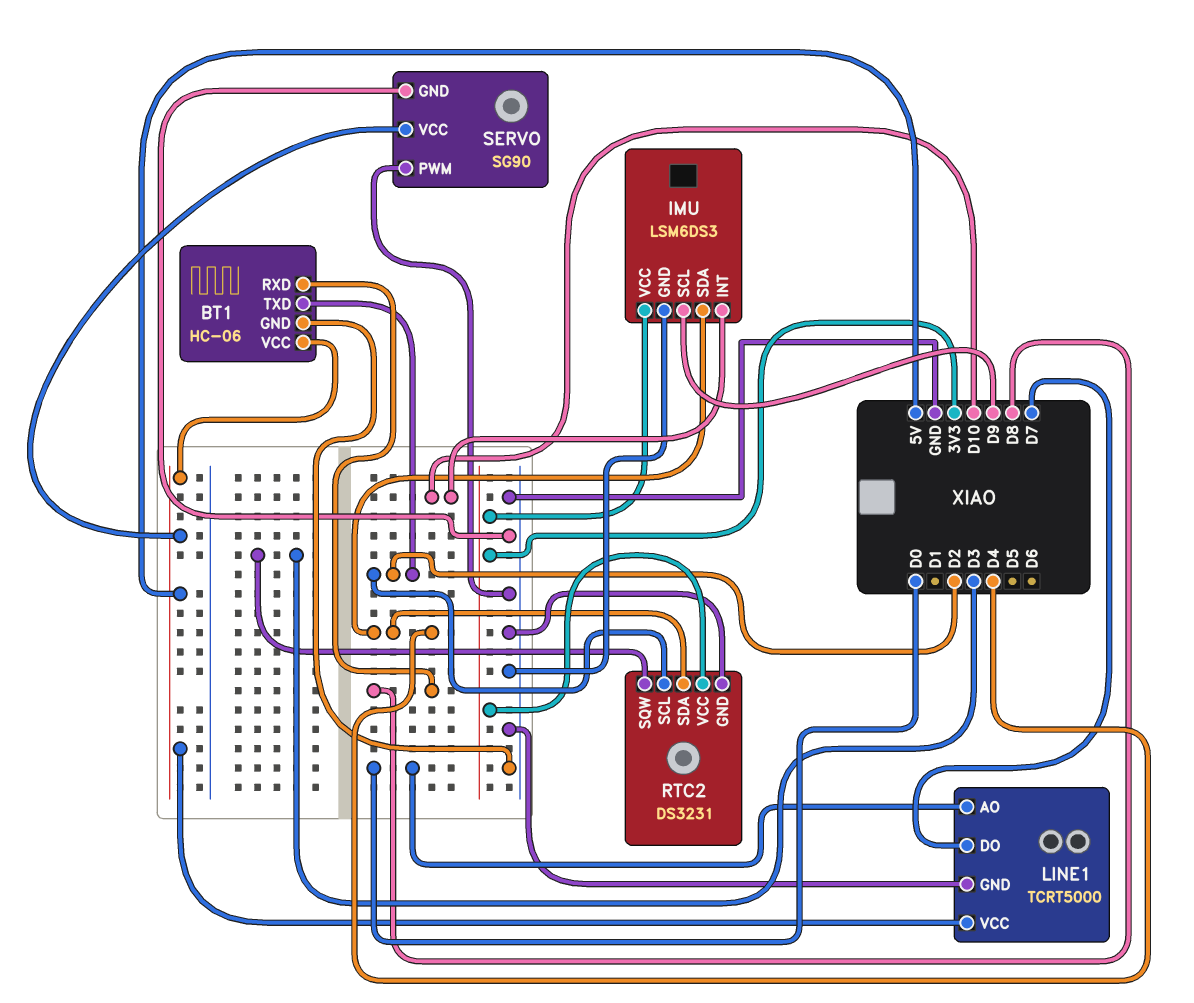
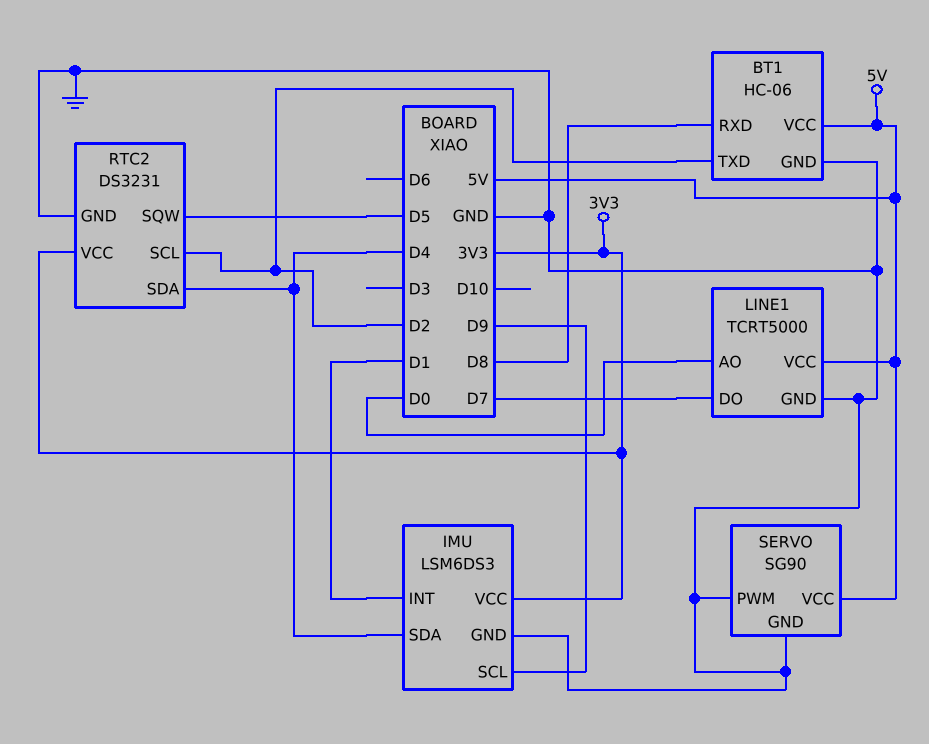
IMU pin INT: D10 -> D1
RTC2 pin SQW: D3 -> D5

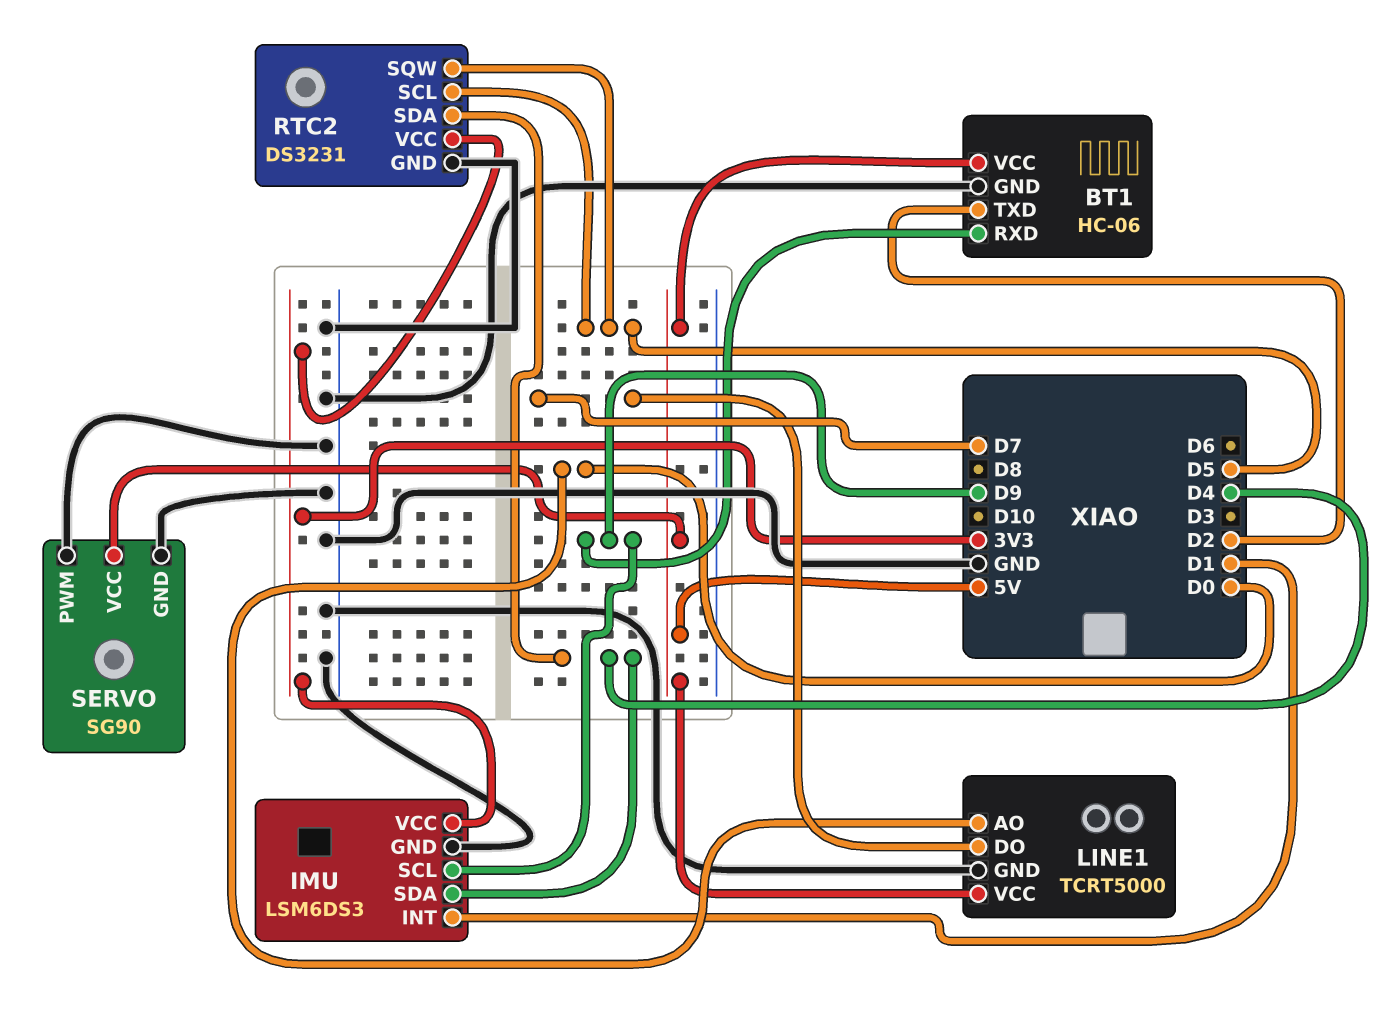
BT1 pin RXD: D8 -> D9
RTC2 pin SCL: D2 -> D5

